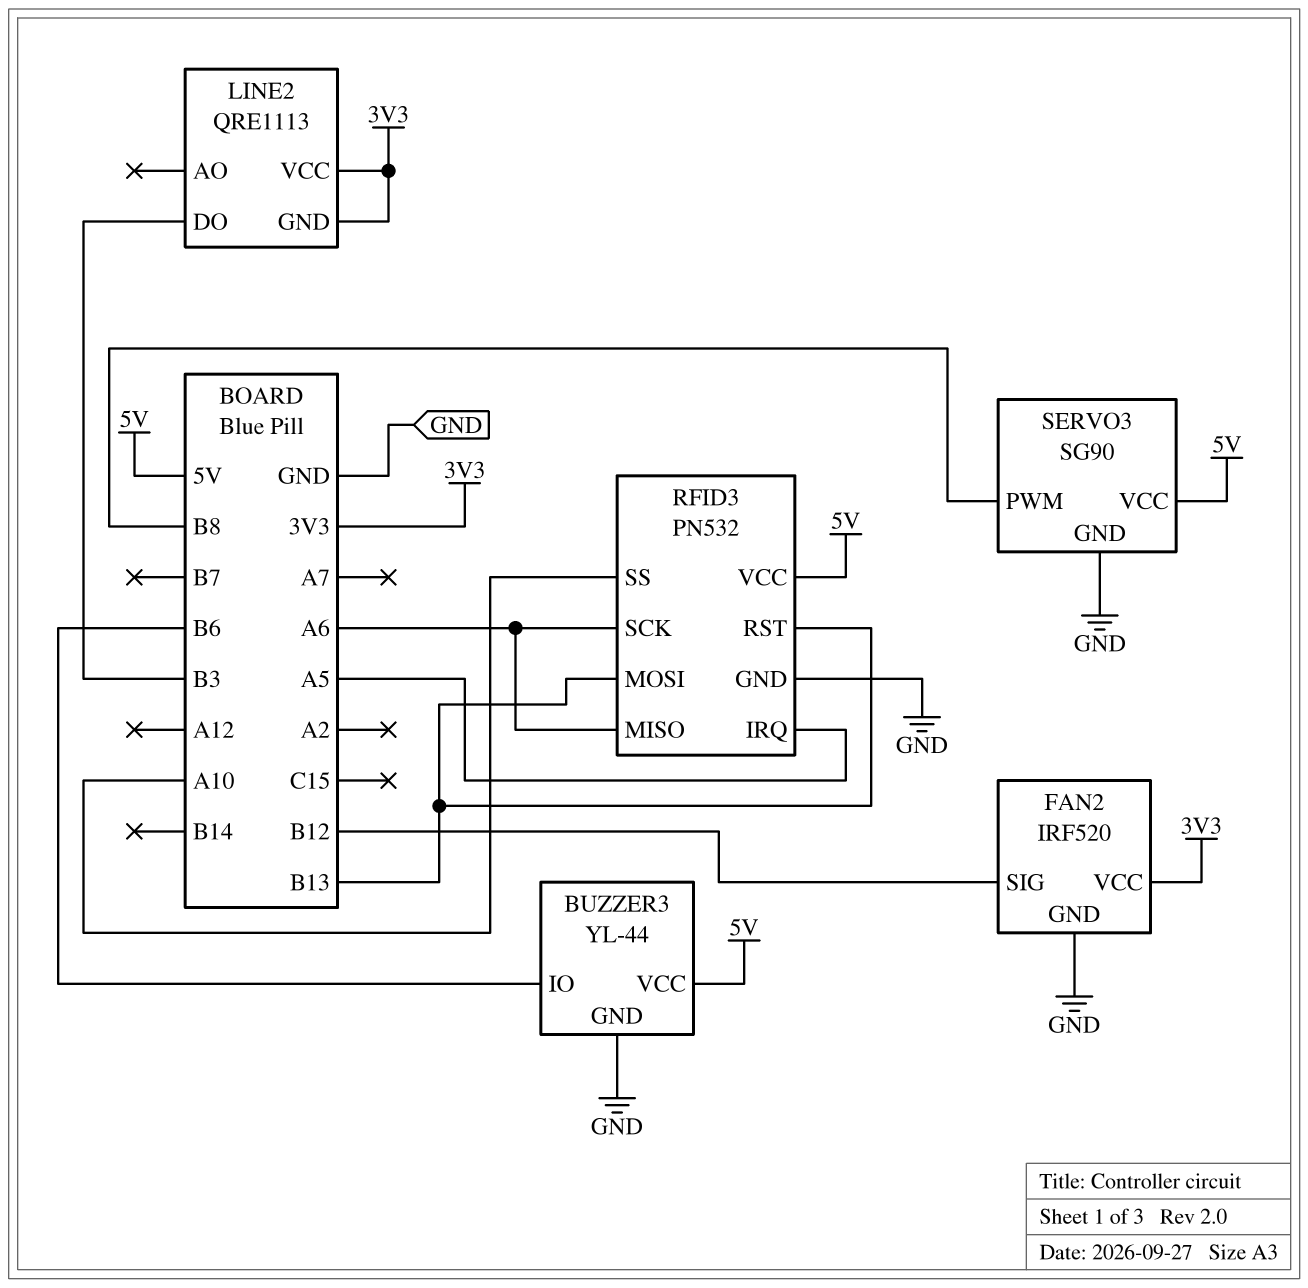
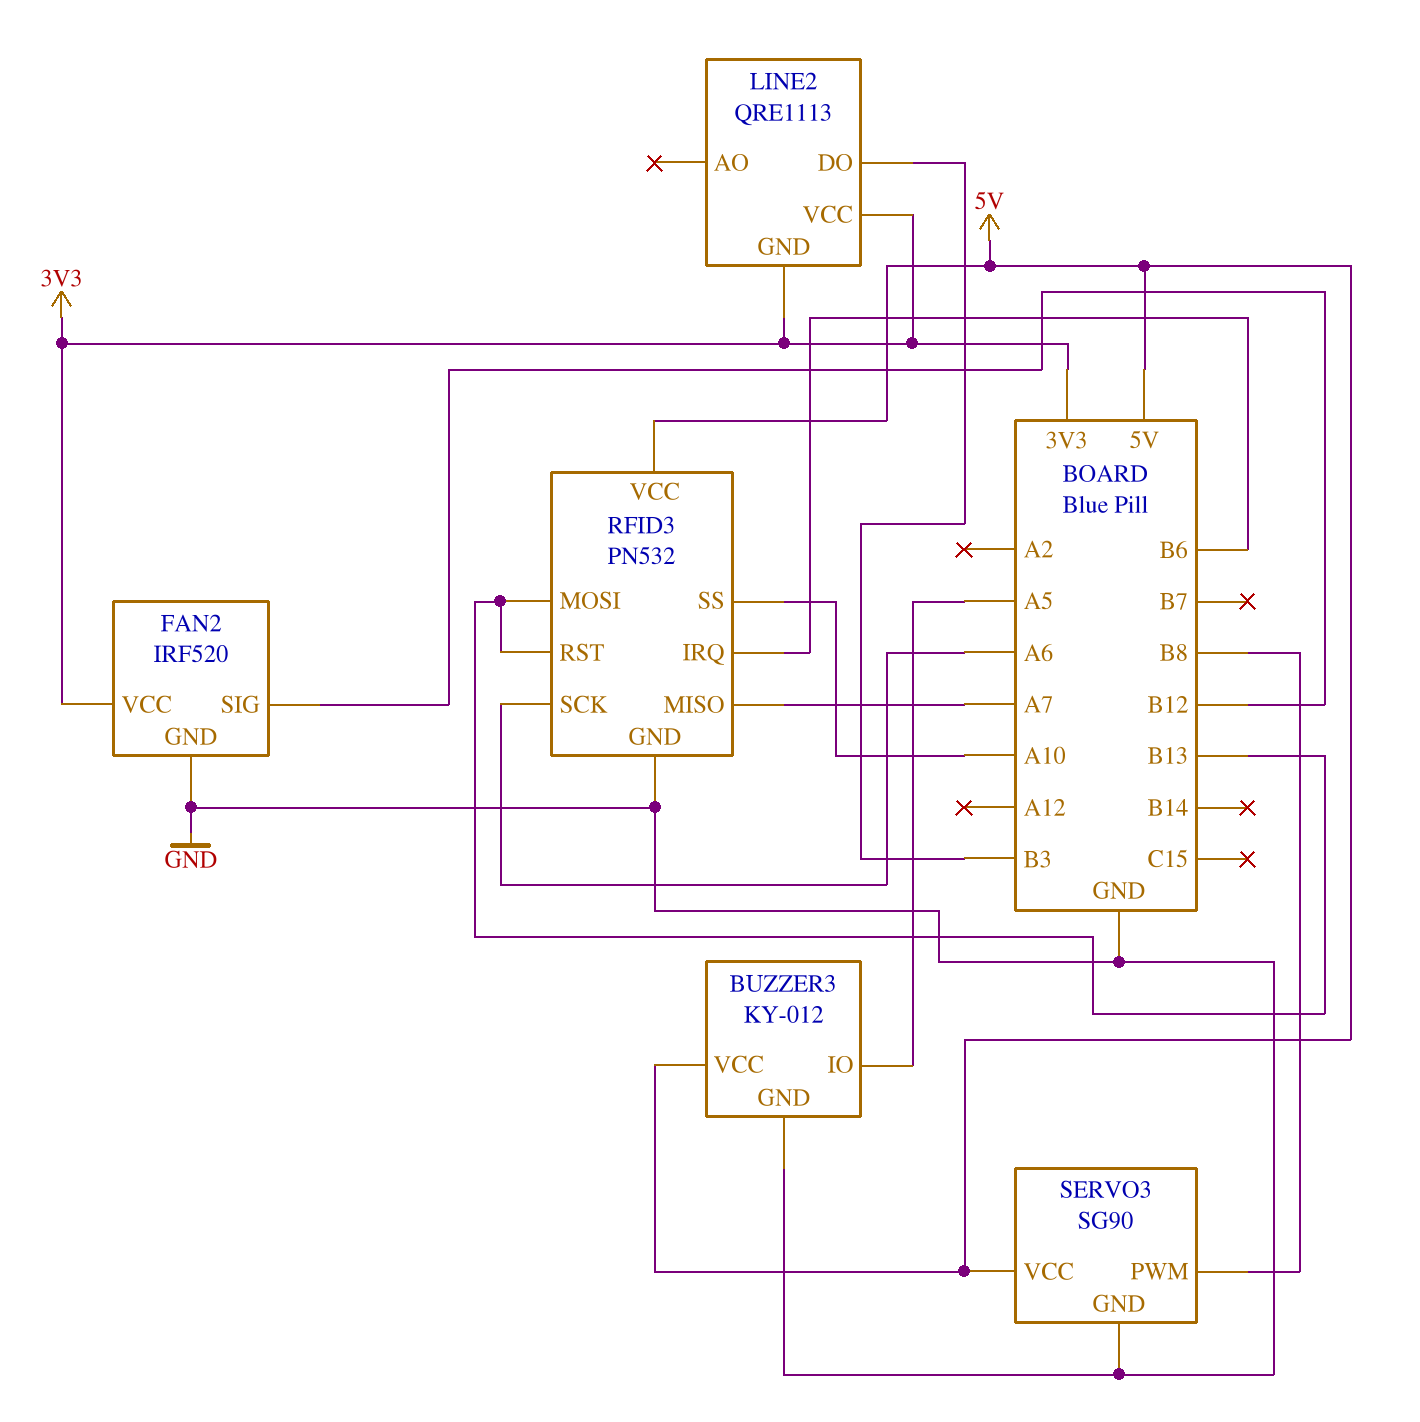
BUZZER3: YL-44 -> KY-012
BUZZER3 pin IO: B6 -> A5
RFID3 pin IRQ: A5 -> B6
RFID3 pin MISO: A6 -> A7

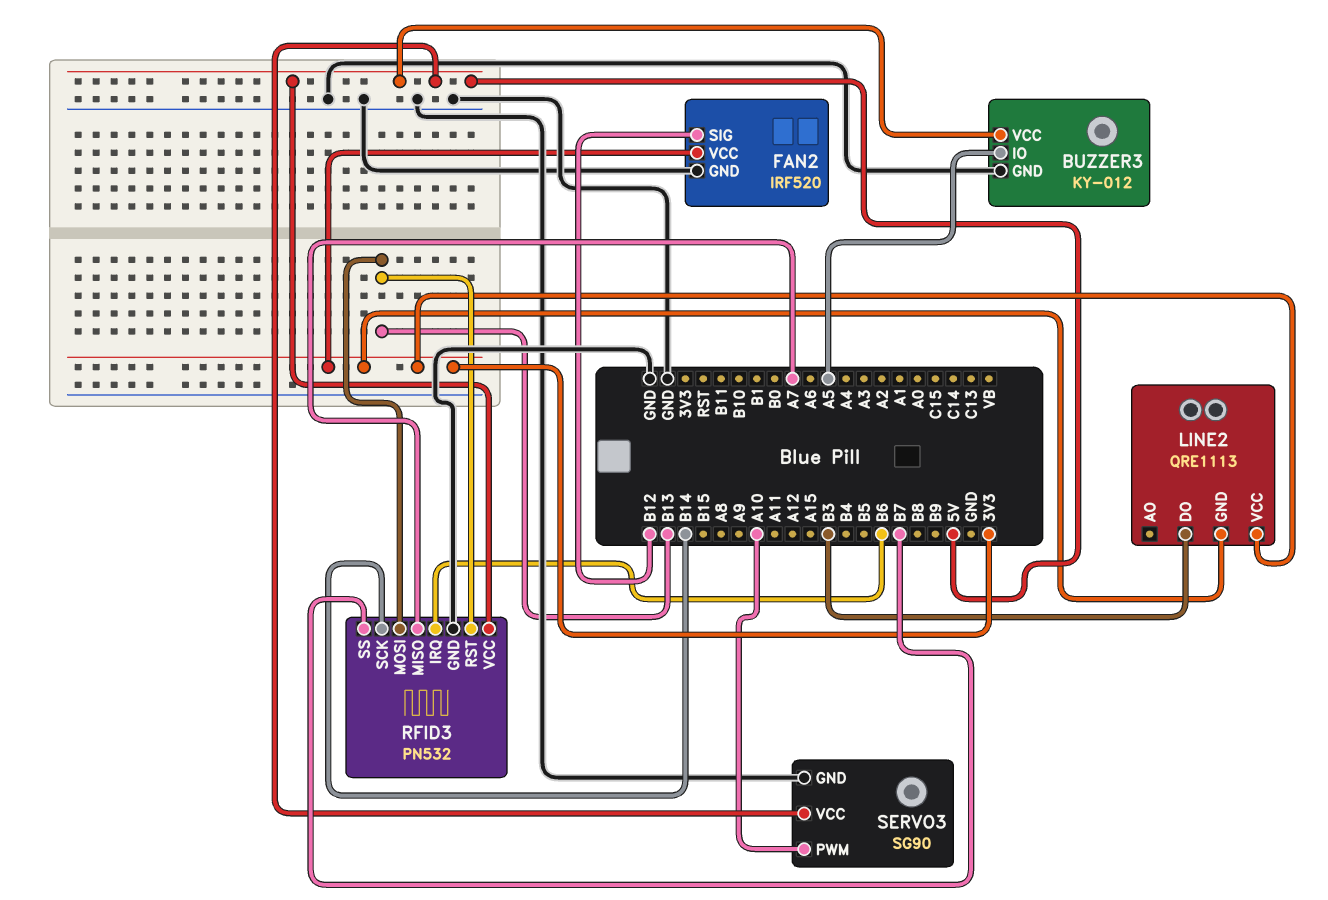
RFID3 pin SCK: A6 -> B14
RFID3 pin SS: A10 -> B7
SERVO3 pin PWM: B8 -> A10

